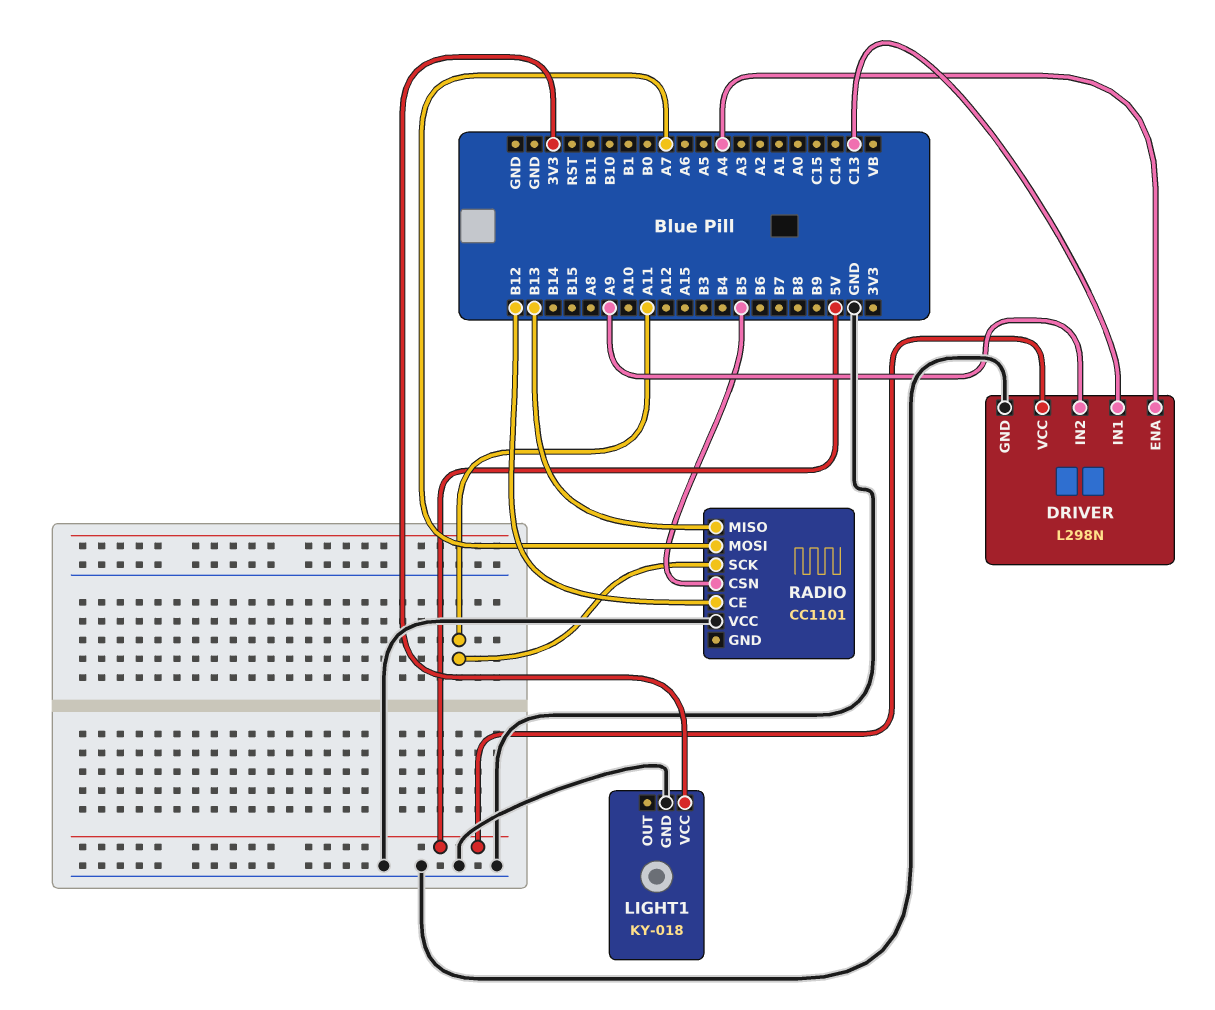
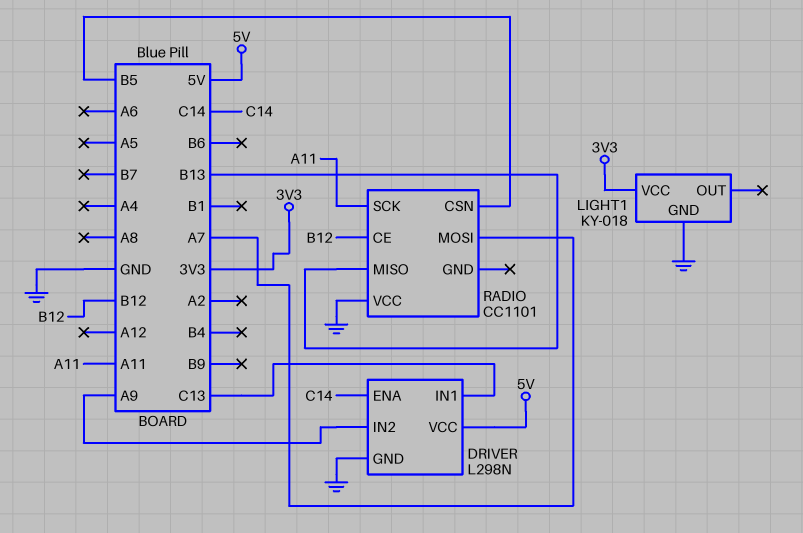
DRIVER pin ENA: A4 -> C14

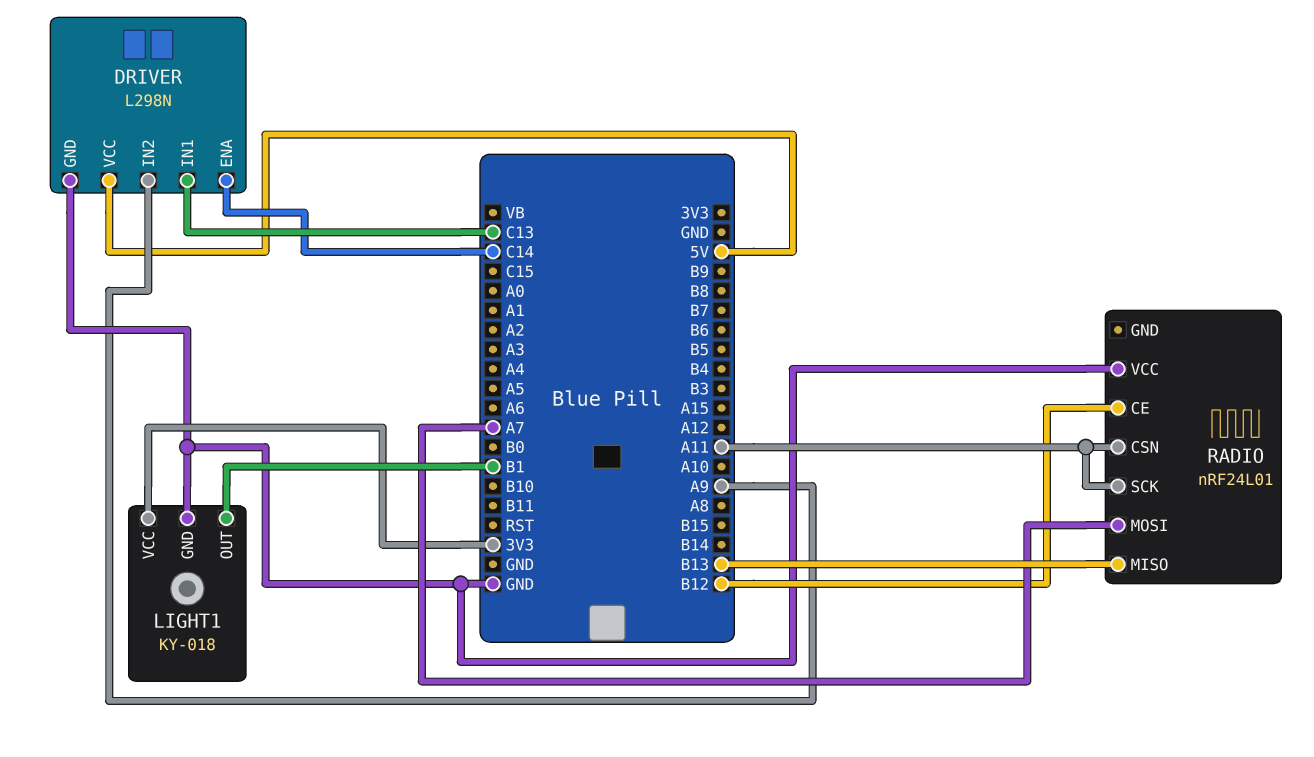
LIGHT1 pin OUT: none -> B1
RADIO: CC1101 -> nRF24L01
RADIO pin CSN: B5 -> A11

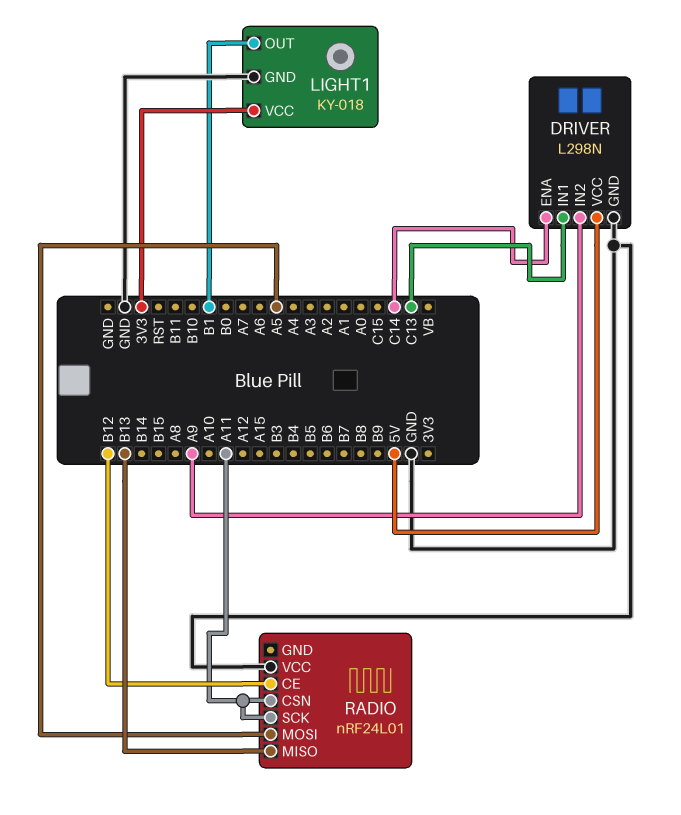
RADIO pin MOSI: A7 -> A5

